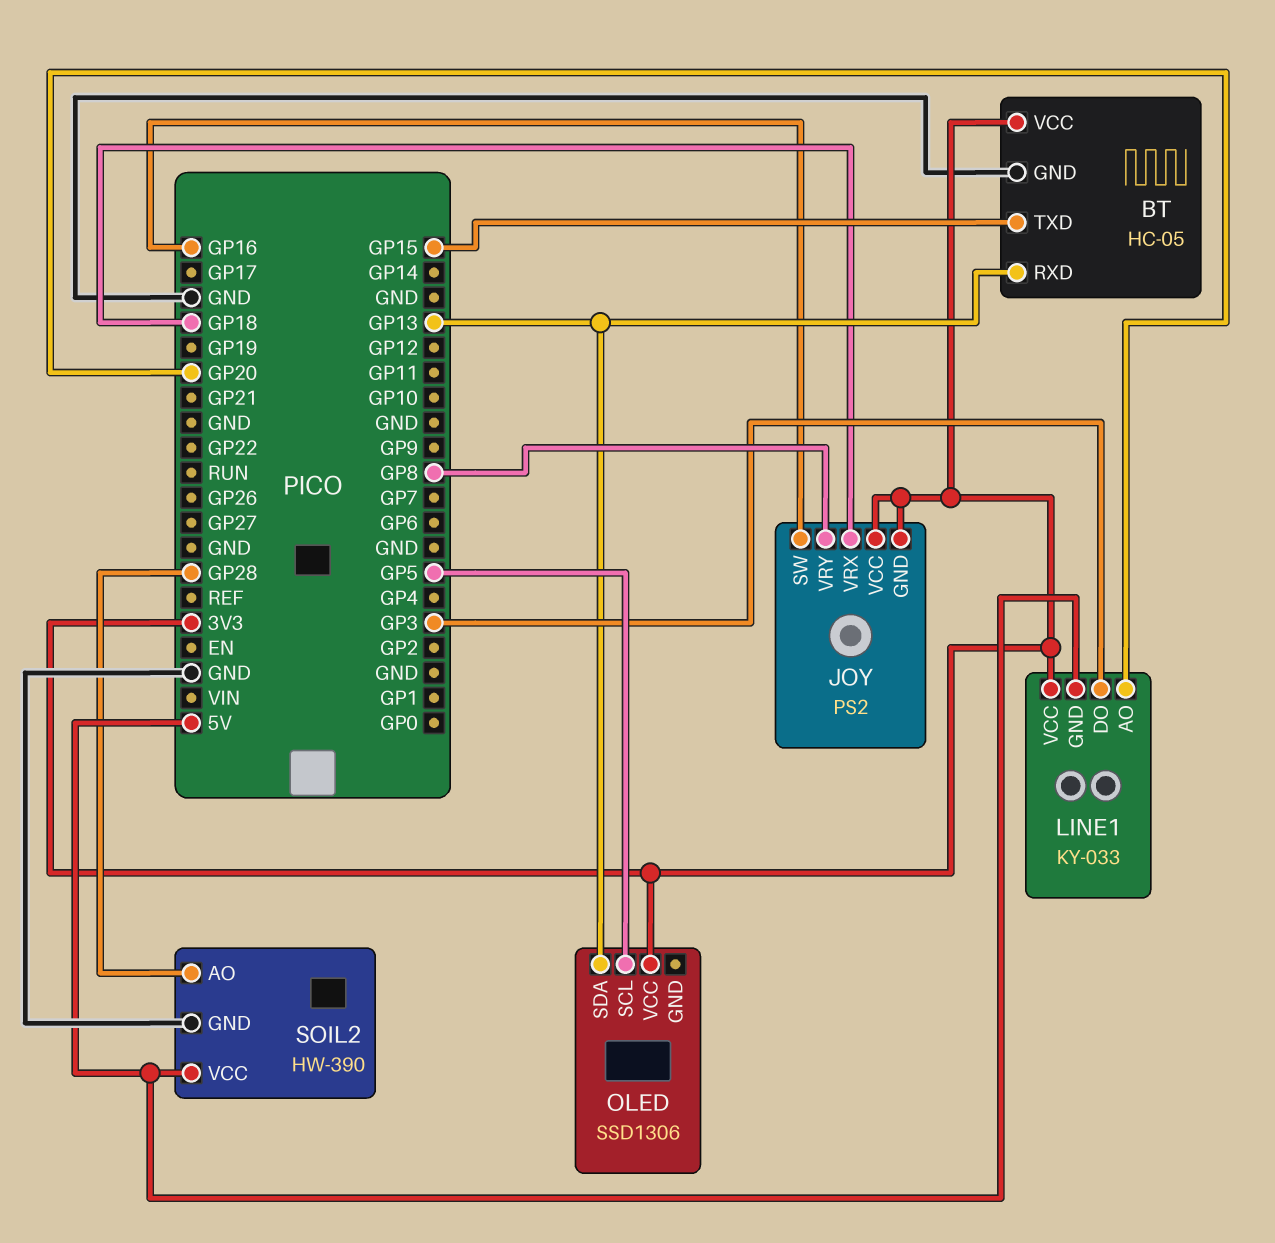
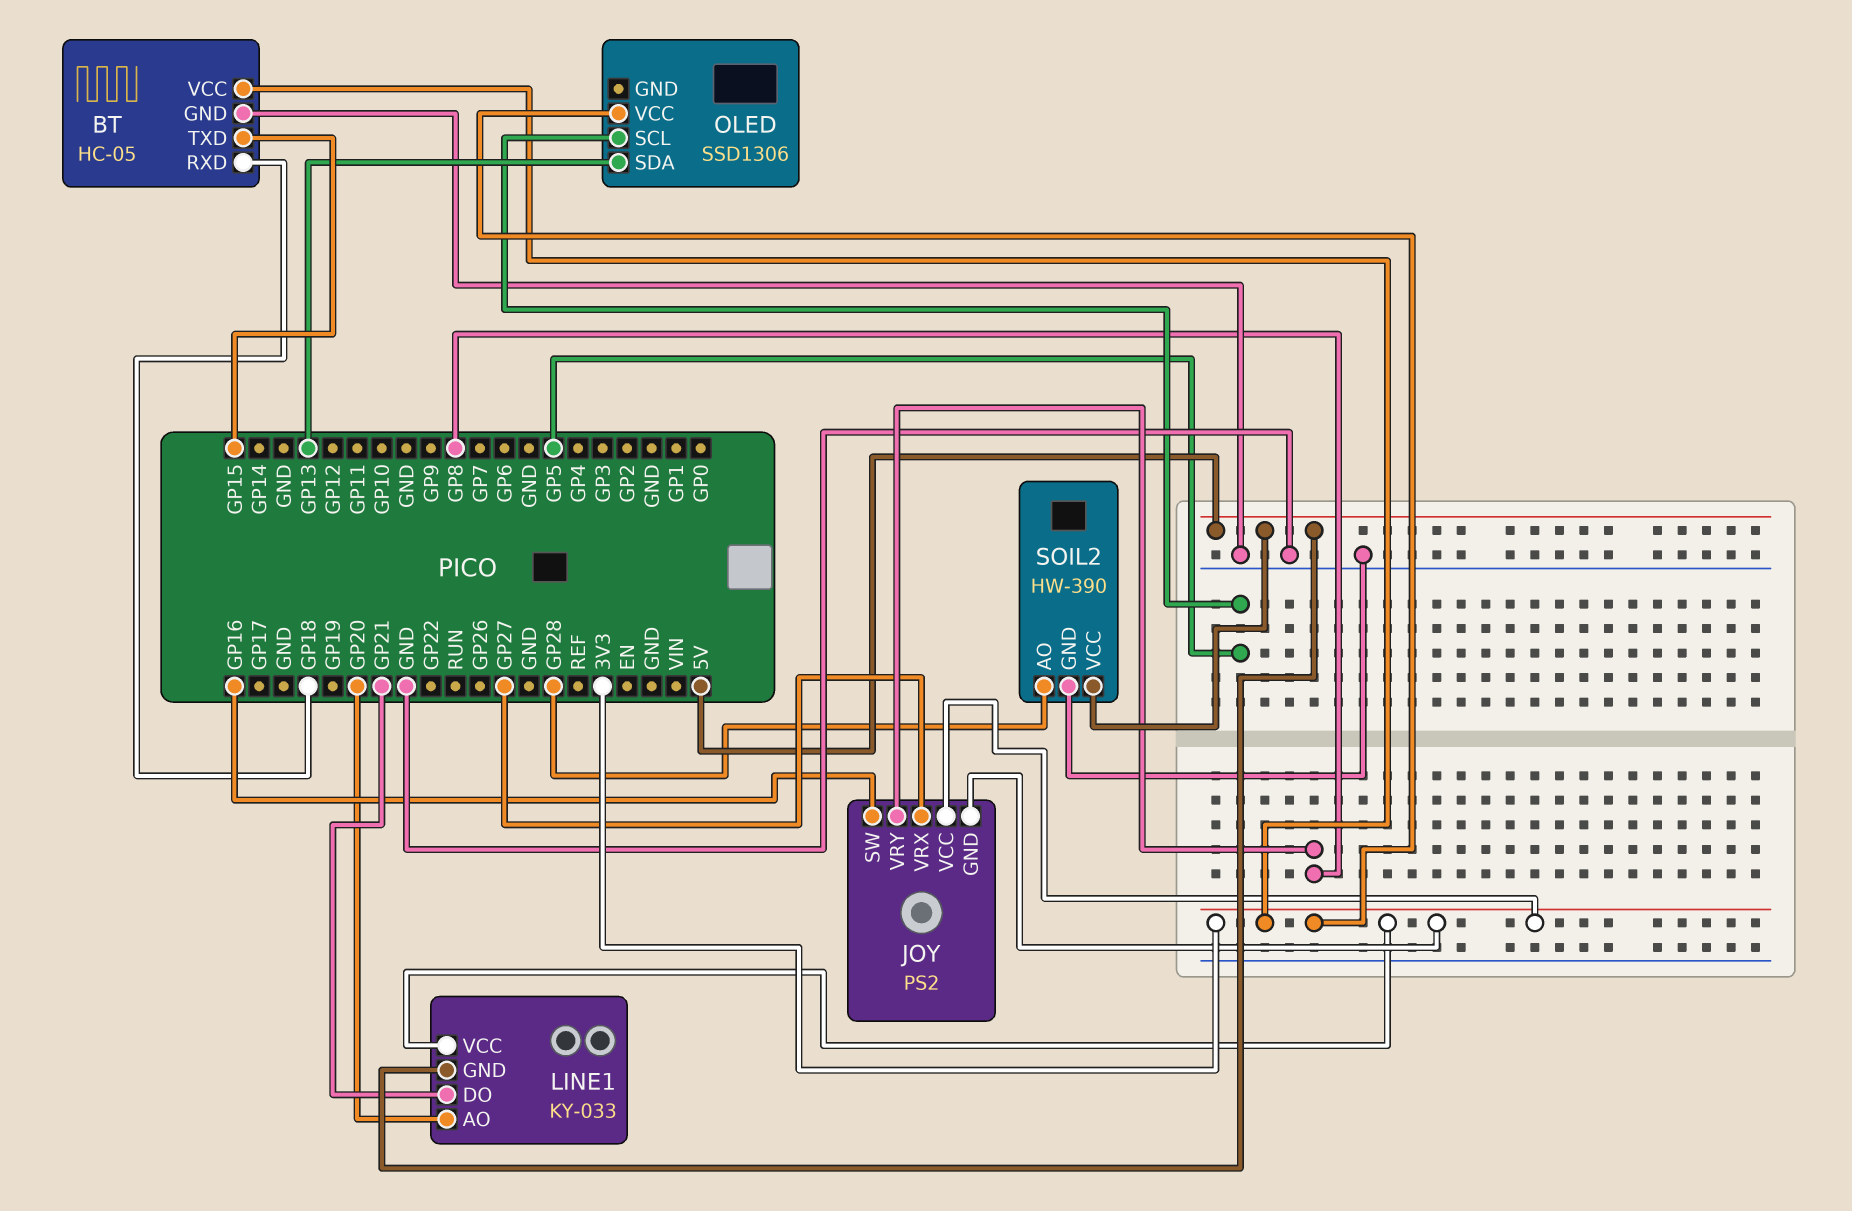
BT pin RXD: GP13 -> GP18
JOY pin VRX: GP18 -> GP27
LINE1 pin DO: GP3 -> GP21

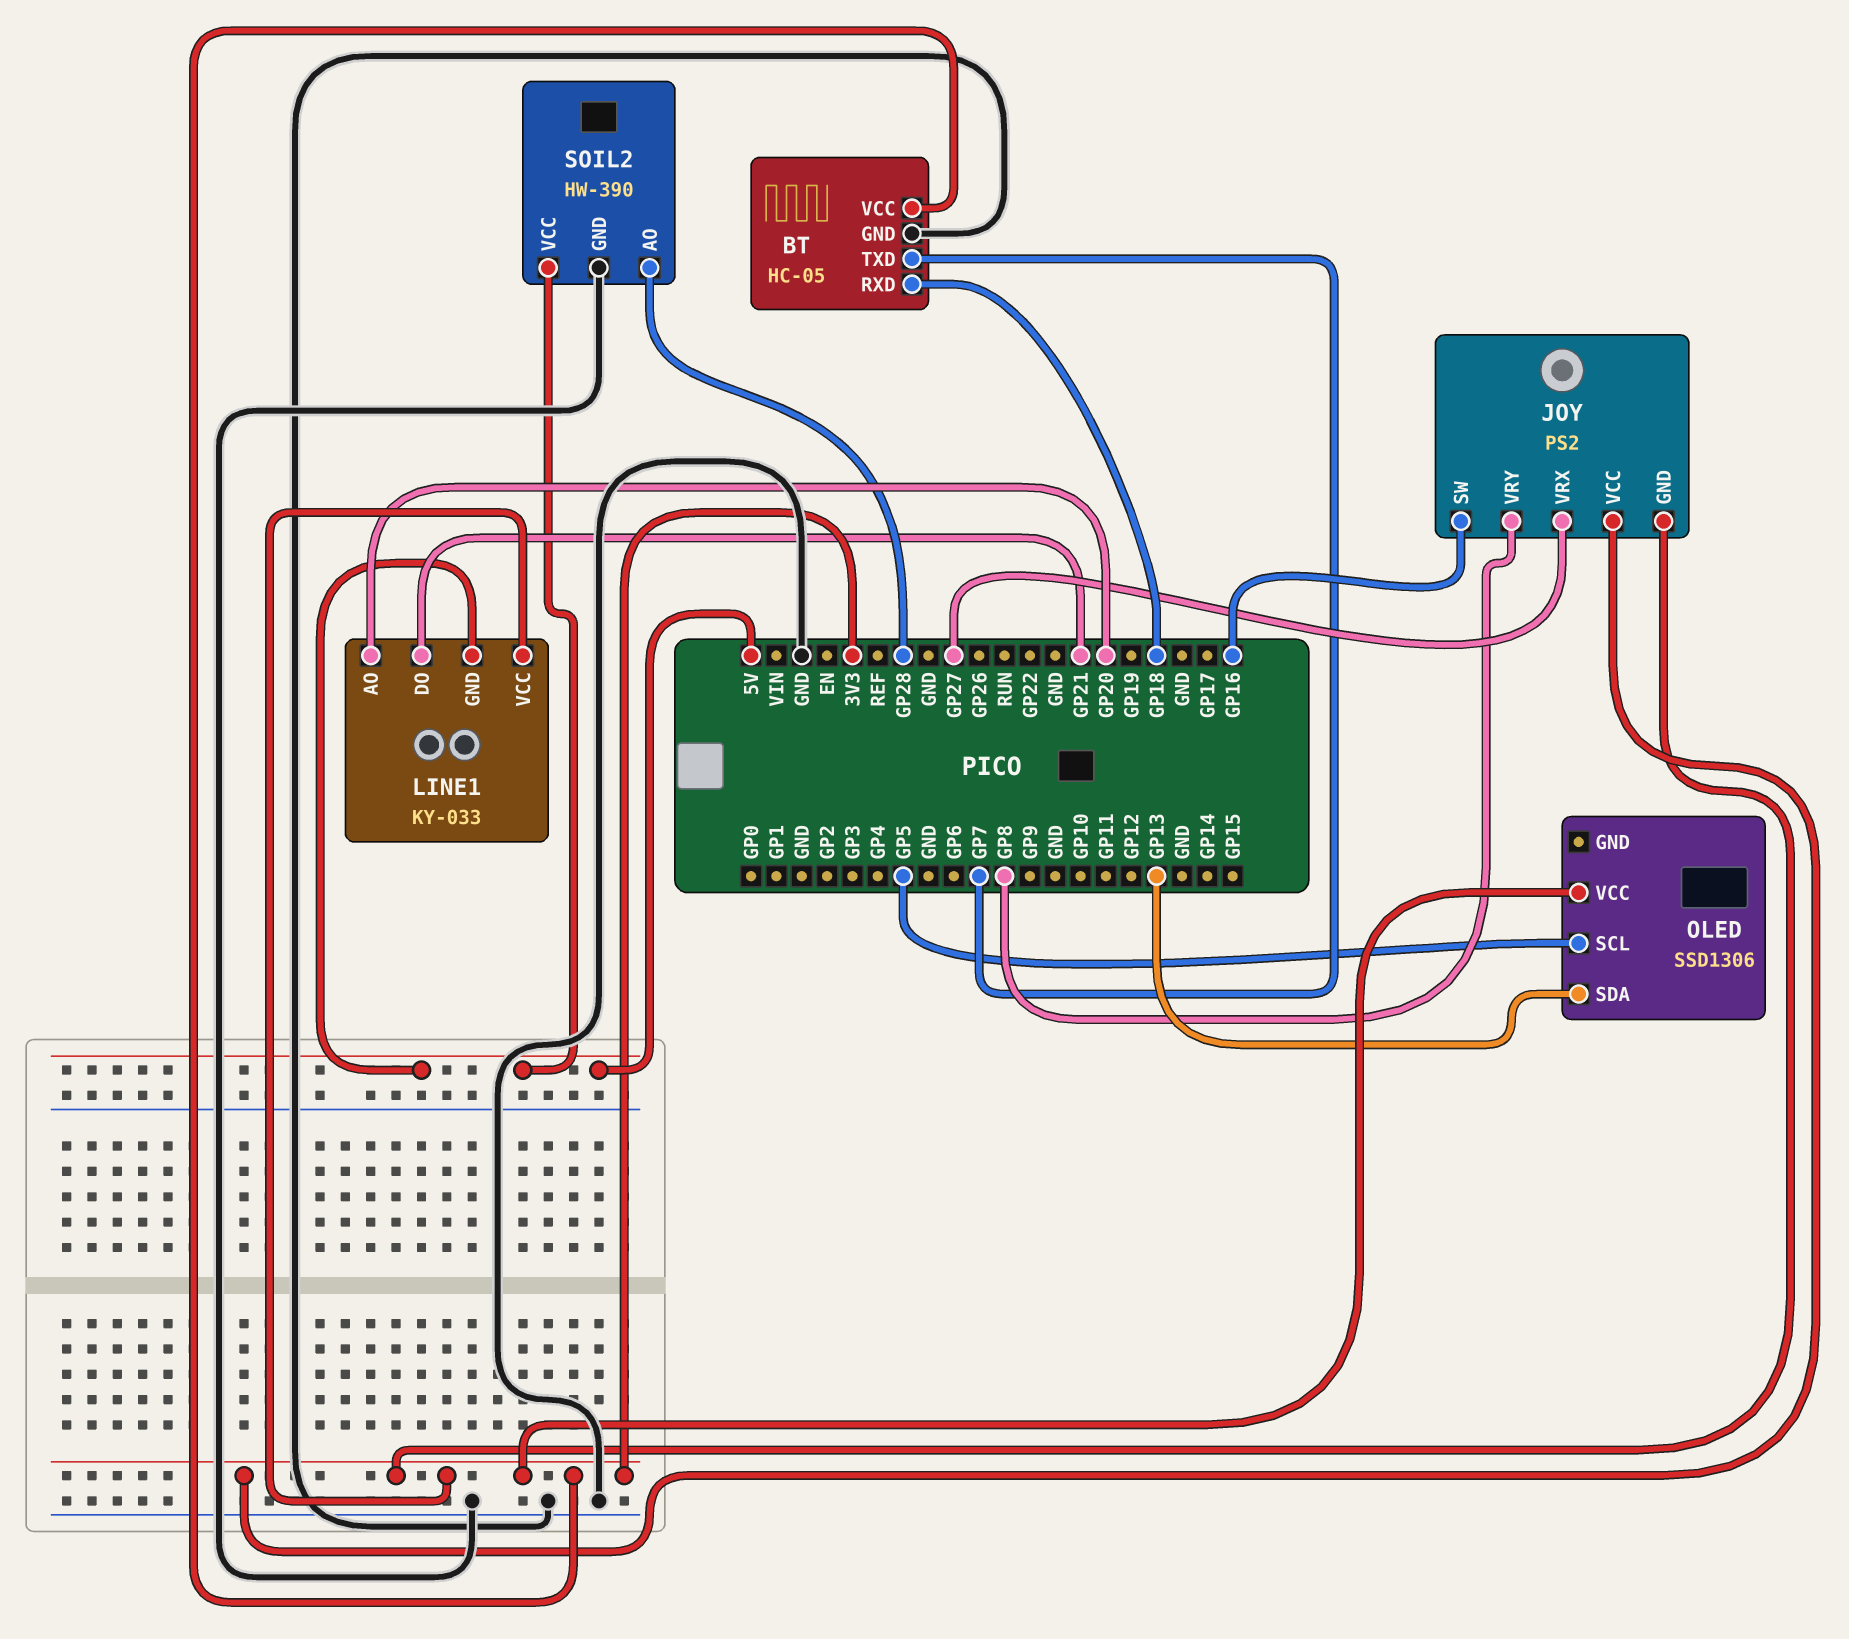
BT pin TXD: GP15 -> GP7

